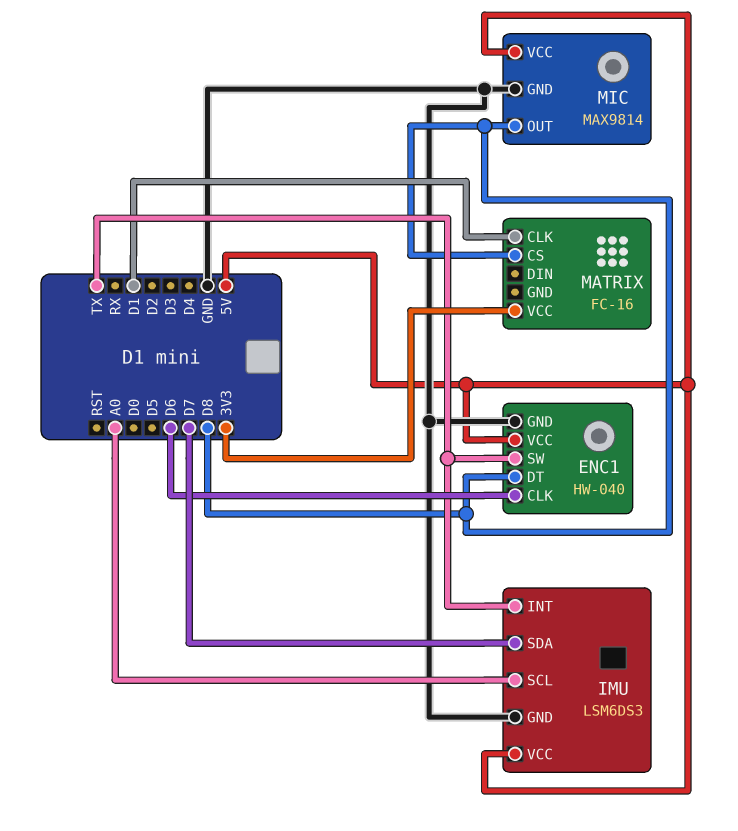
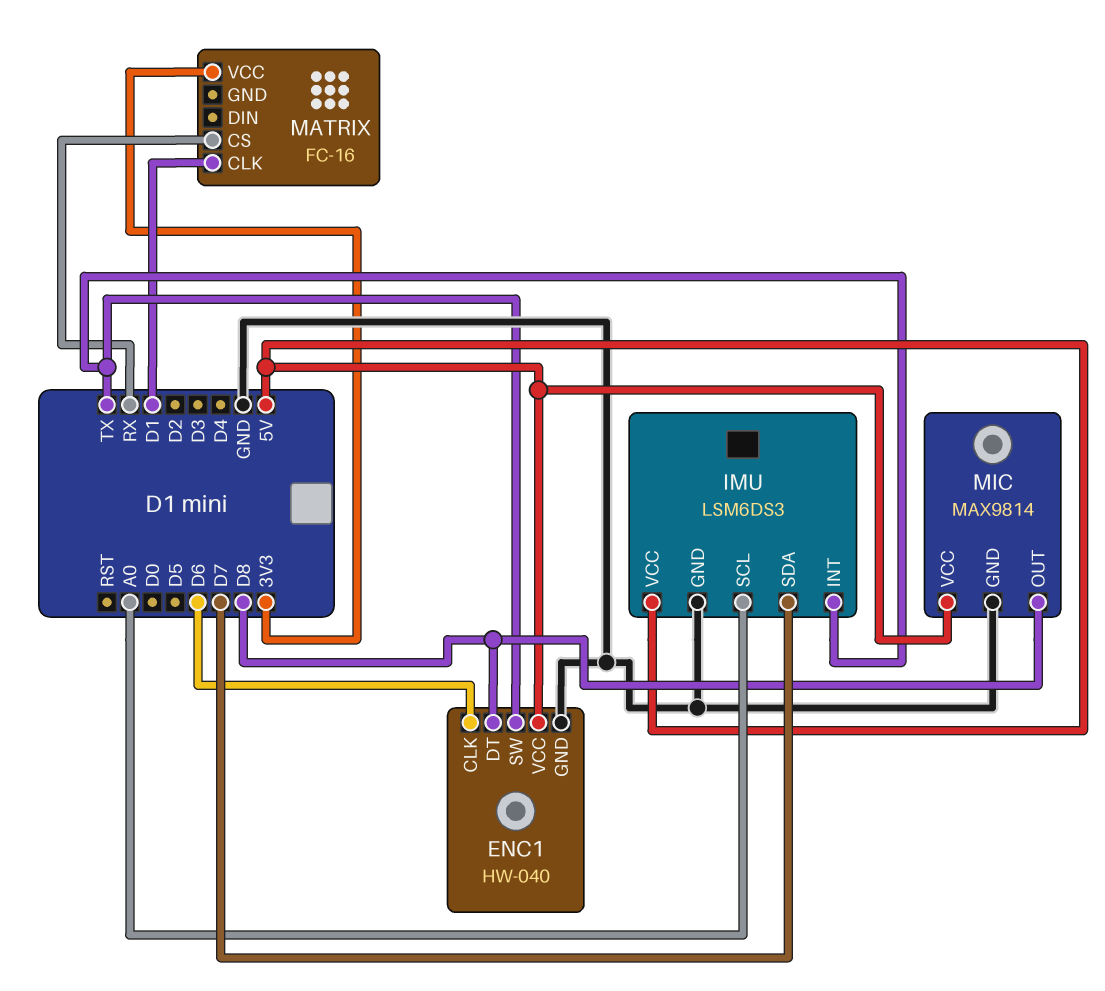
MATRIX pin CS: D8 -> RX

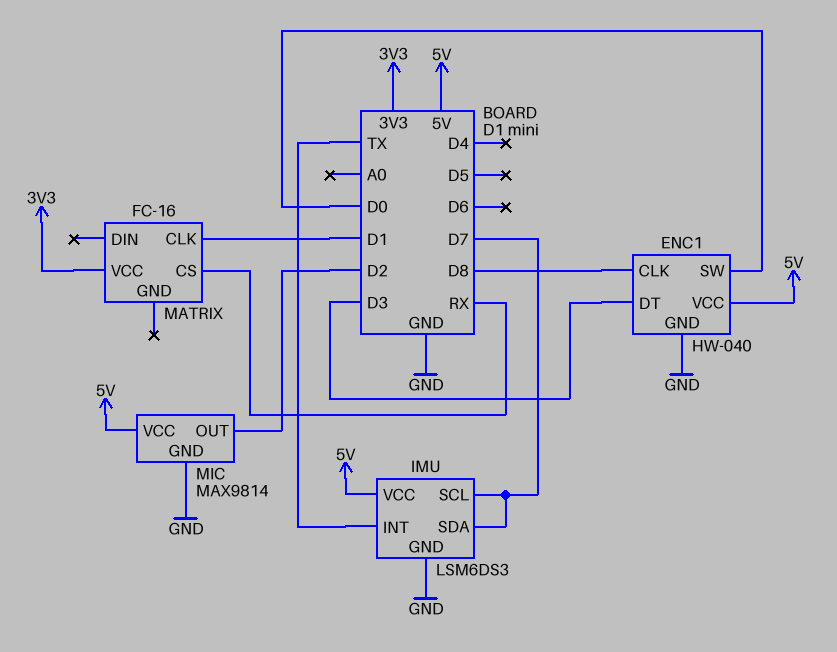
ENC1 pin CLK: D6 -> D8
ENC1 pin DT: D8 -> D3
ENC1 pin SW: TX -> D0
IMU pin SCL: A0 -> D7
MIC pin OUT: D8 -> D2

